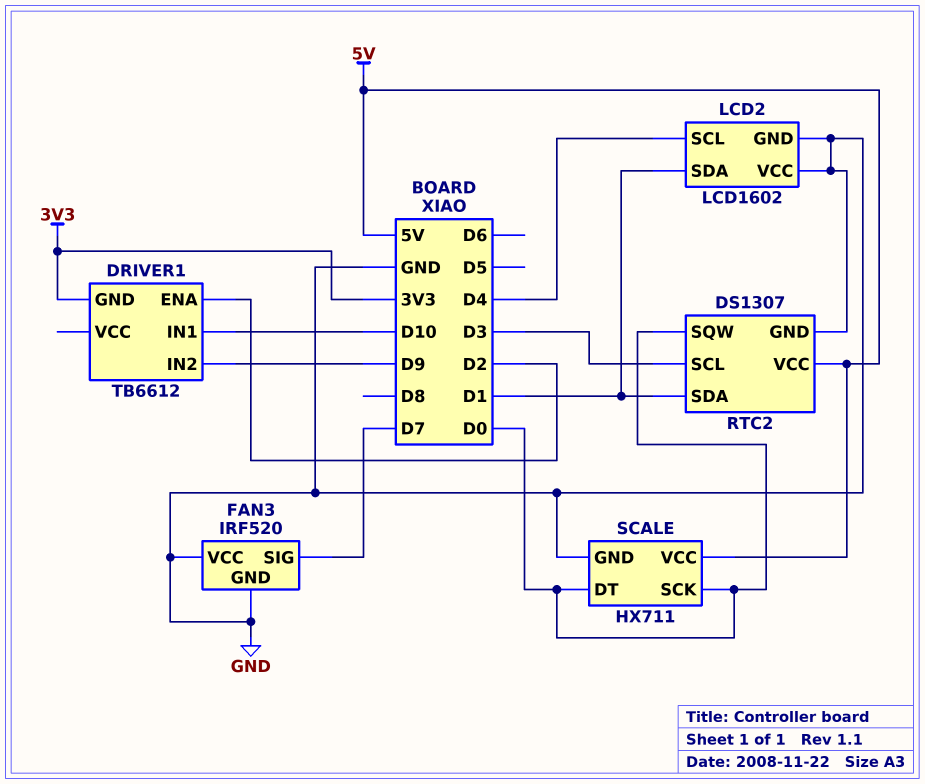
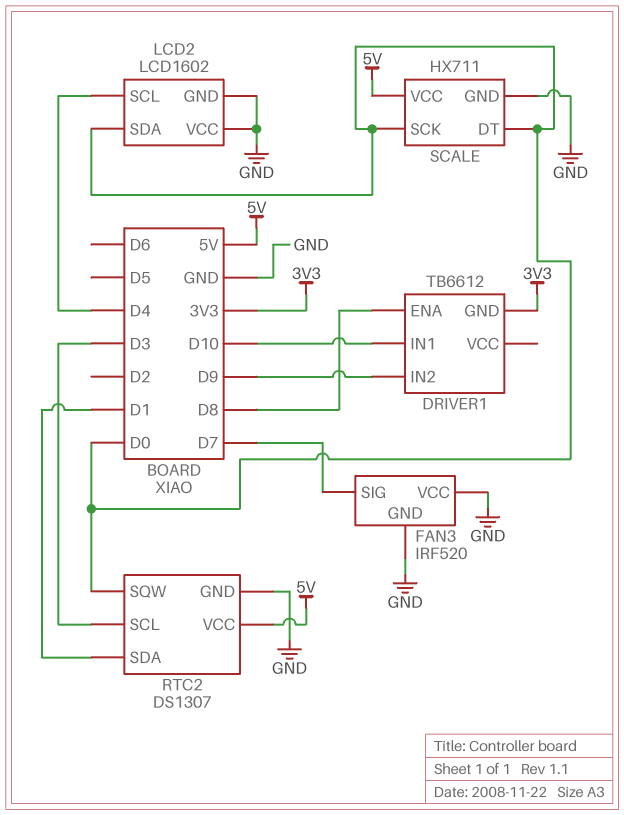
DRIVER1 pin ENA: D2 -> D8
LCD2 pin SDA: D1 -> D0

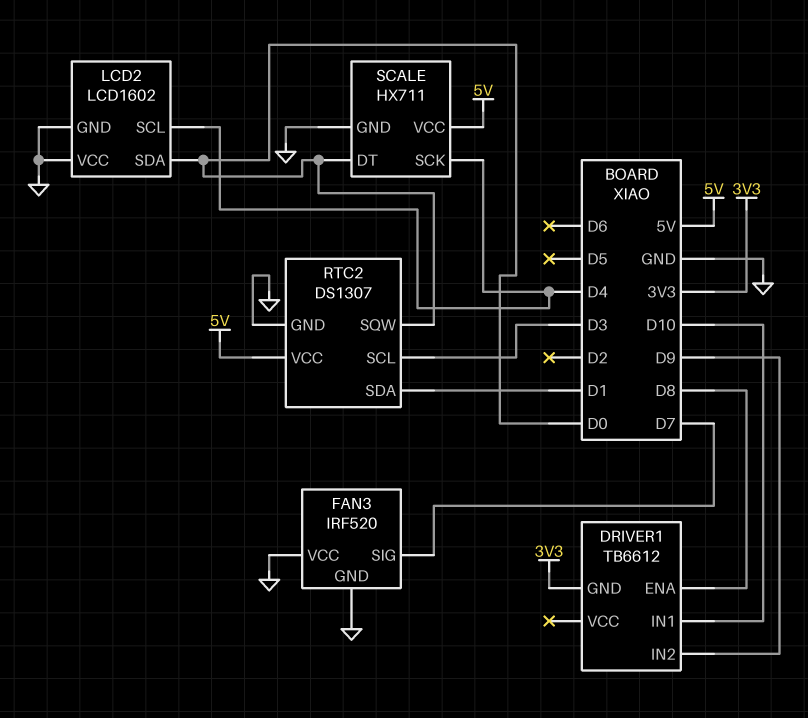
SCALE pin SCK: D0 -> D4

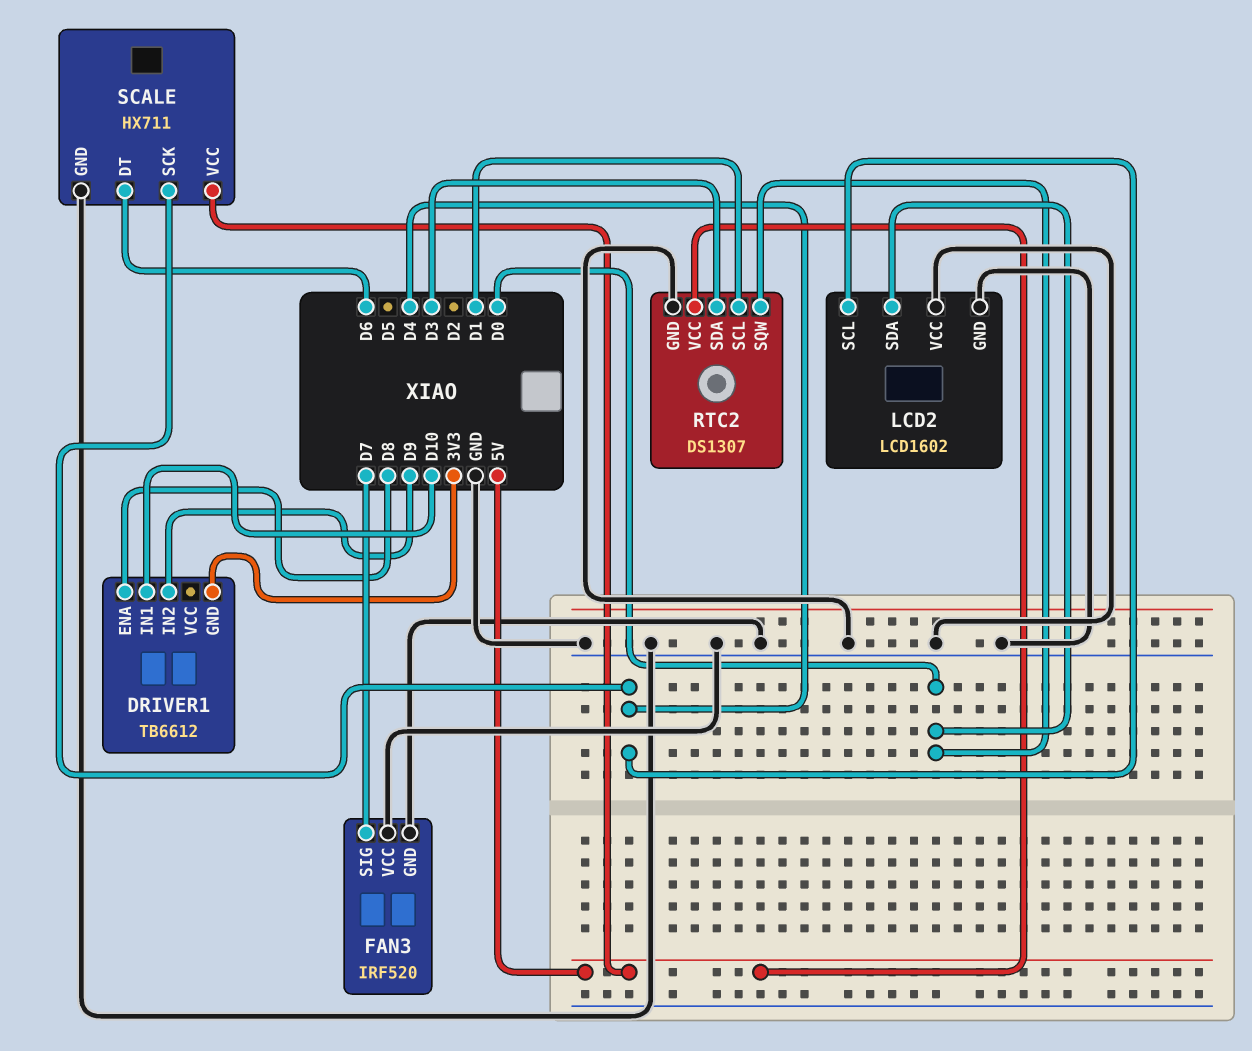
RTC2 pin SCL: D3 -> D1
RTC2 pin SDA: D1 -> D3
SCALE pin DT: D0 -> D6

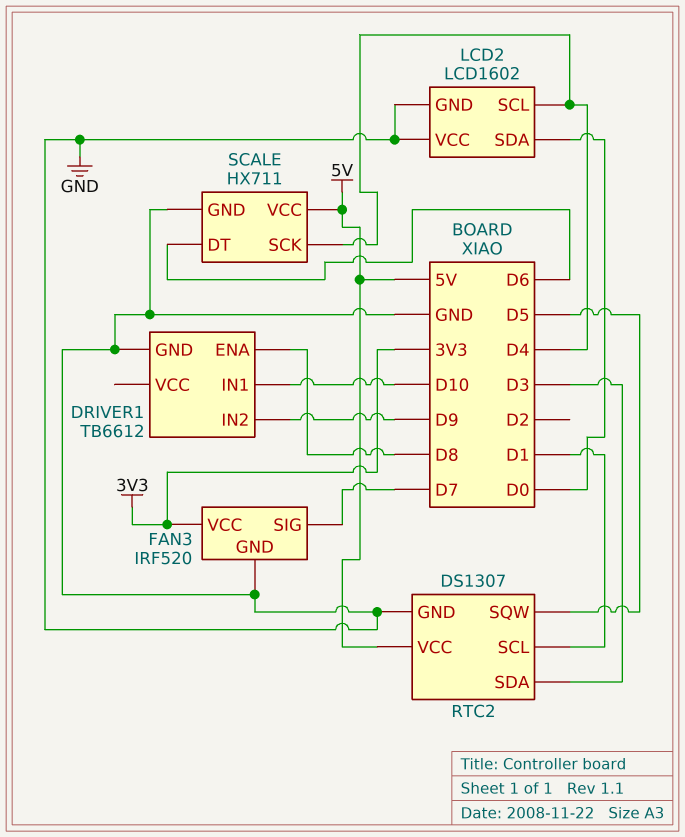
DRIVER1 pin GND: 3V3 -> GND
FAN3 pin VCC: GND -> 3V3
RTC2 pin SQW: D0 -> D5

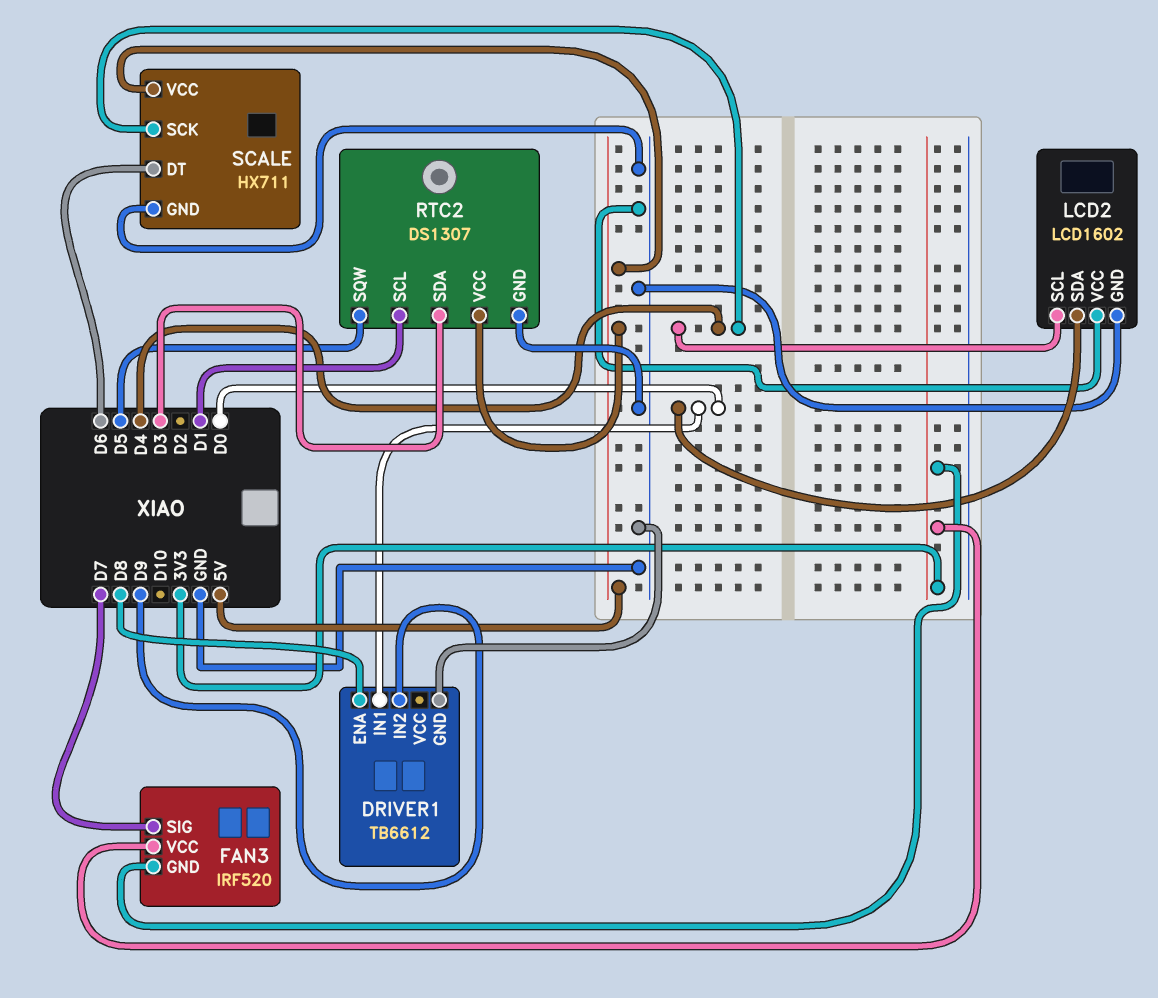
DRIVER1 pin IN1: D10 -> D0
FAN3 pin GND: GND -> 3V3

